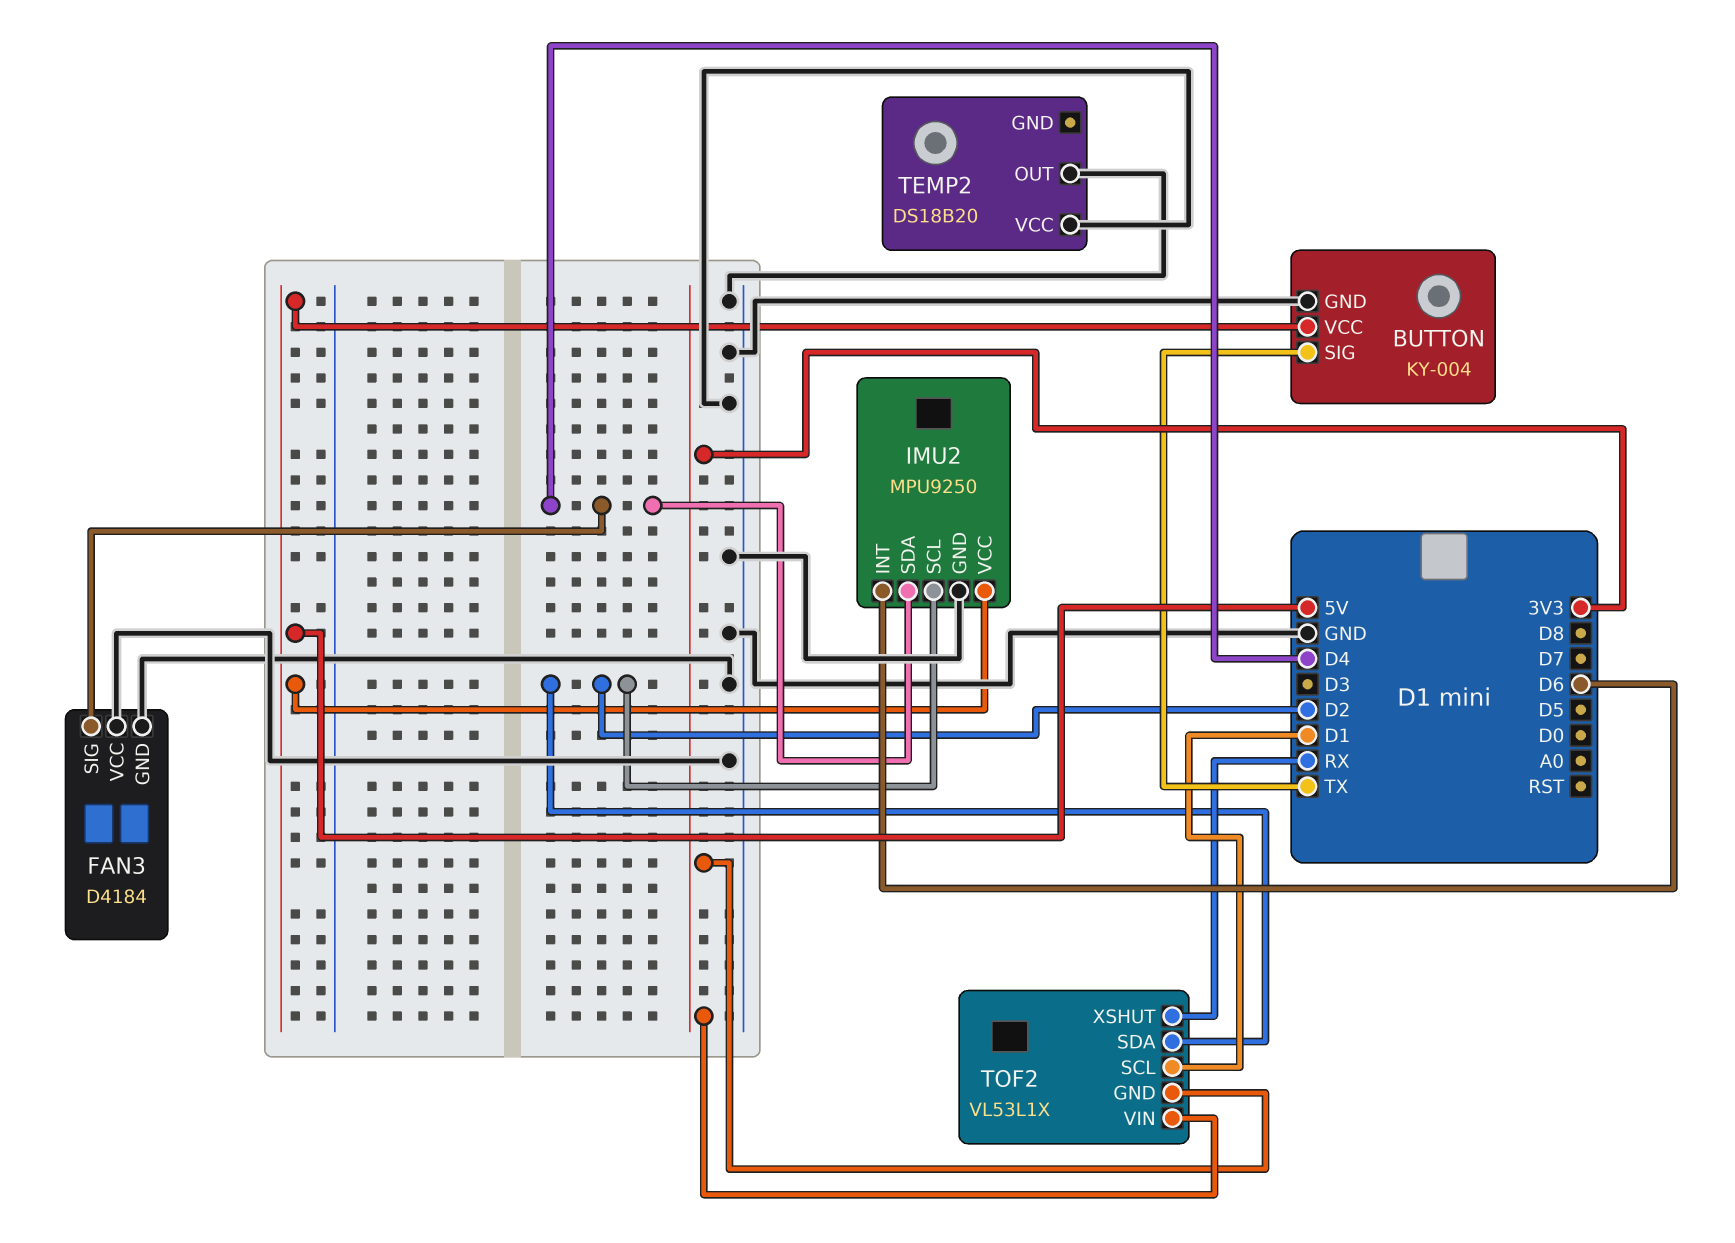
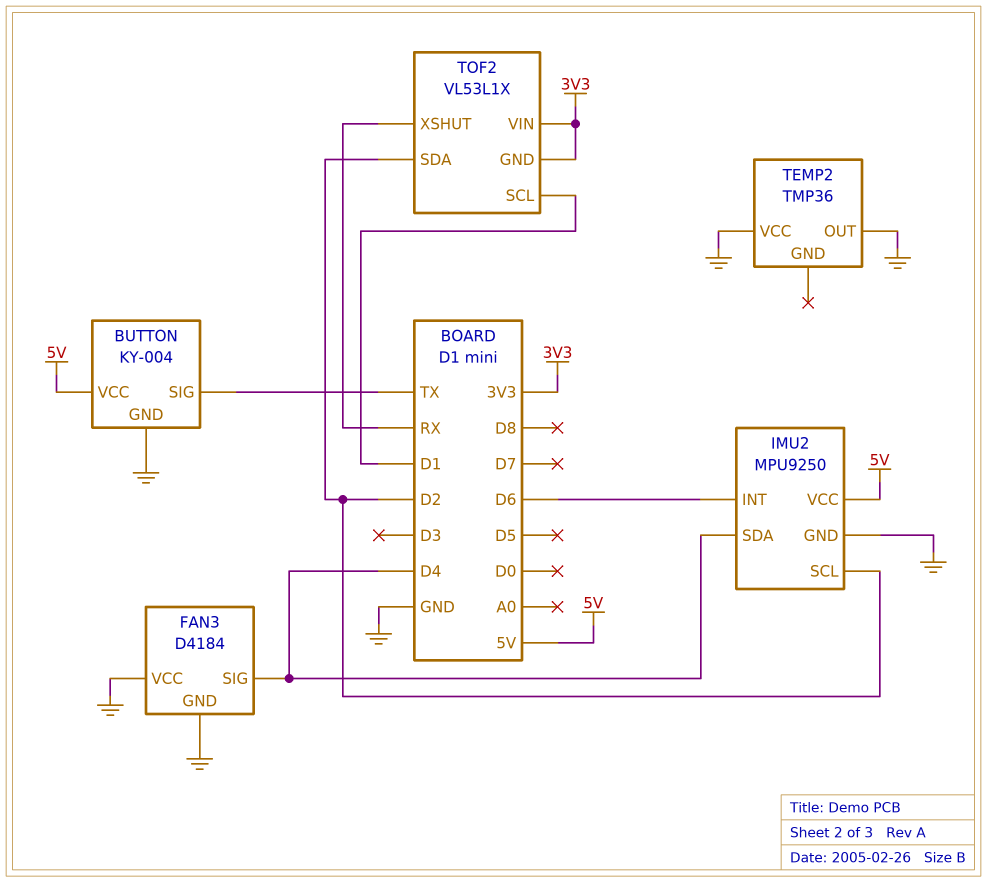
TEMP2: DS18B20 -> TMP36

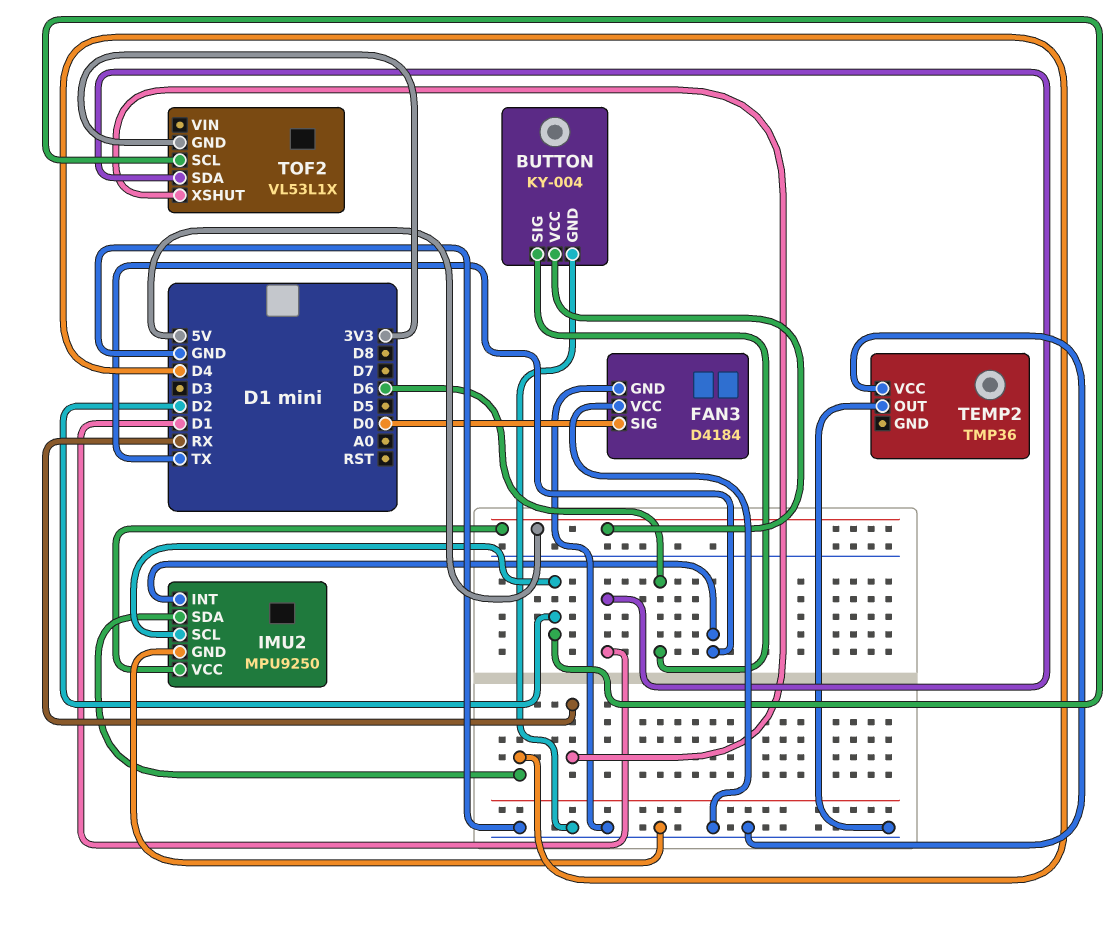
BUTTON pin SIG: TX -> D6
FAN3 pin SIG: D4 -> D0
IMU2 pin INT: D6 -> TX
TOF2 pin SCL: D1 -> D2
TOF2 pin SDA: D2 -> D1
TOF2 pin VIN: 3V3 -> none

